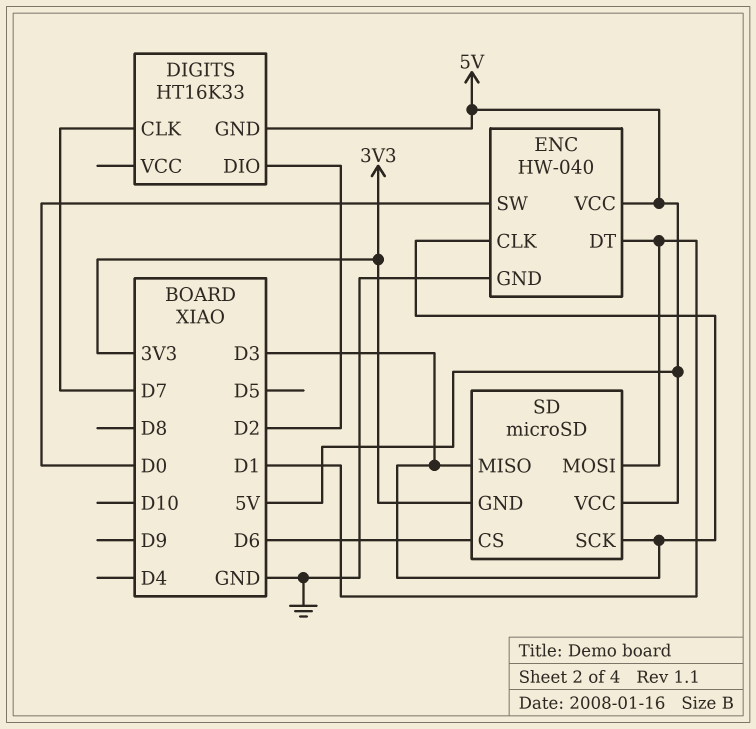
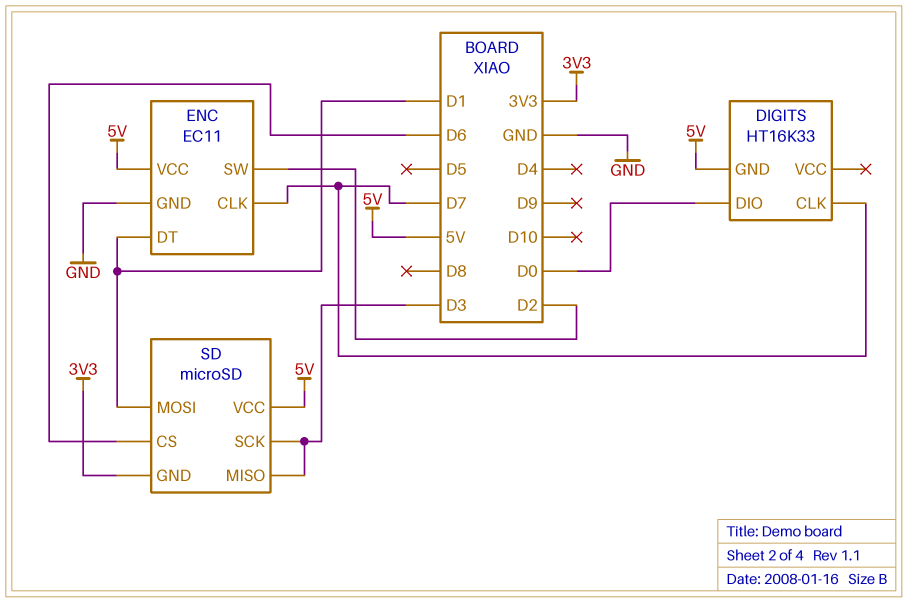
DIGITS pin DIO: D2 -> D0
ENC: HW-040 -> EC11
ENC pin CLK: D3 -> D7
ENC pin SW: D0 -> D2

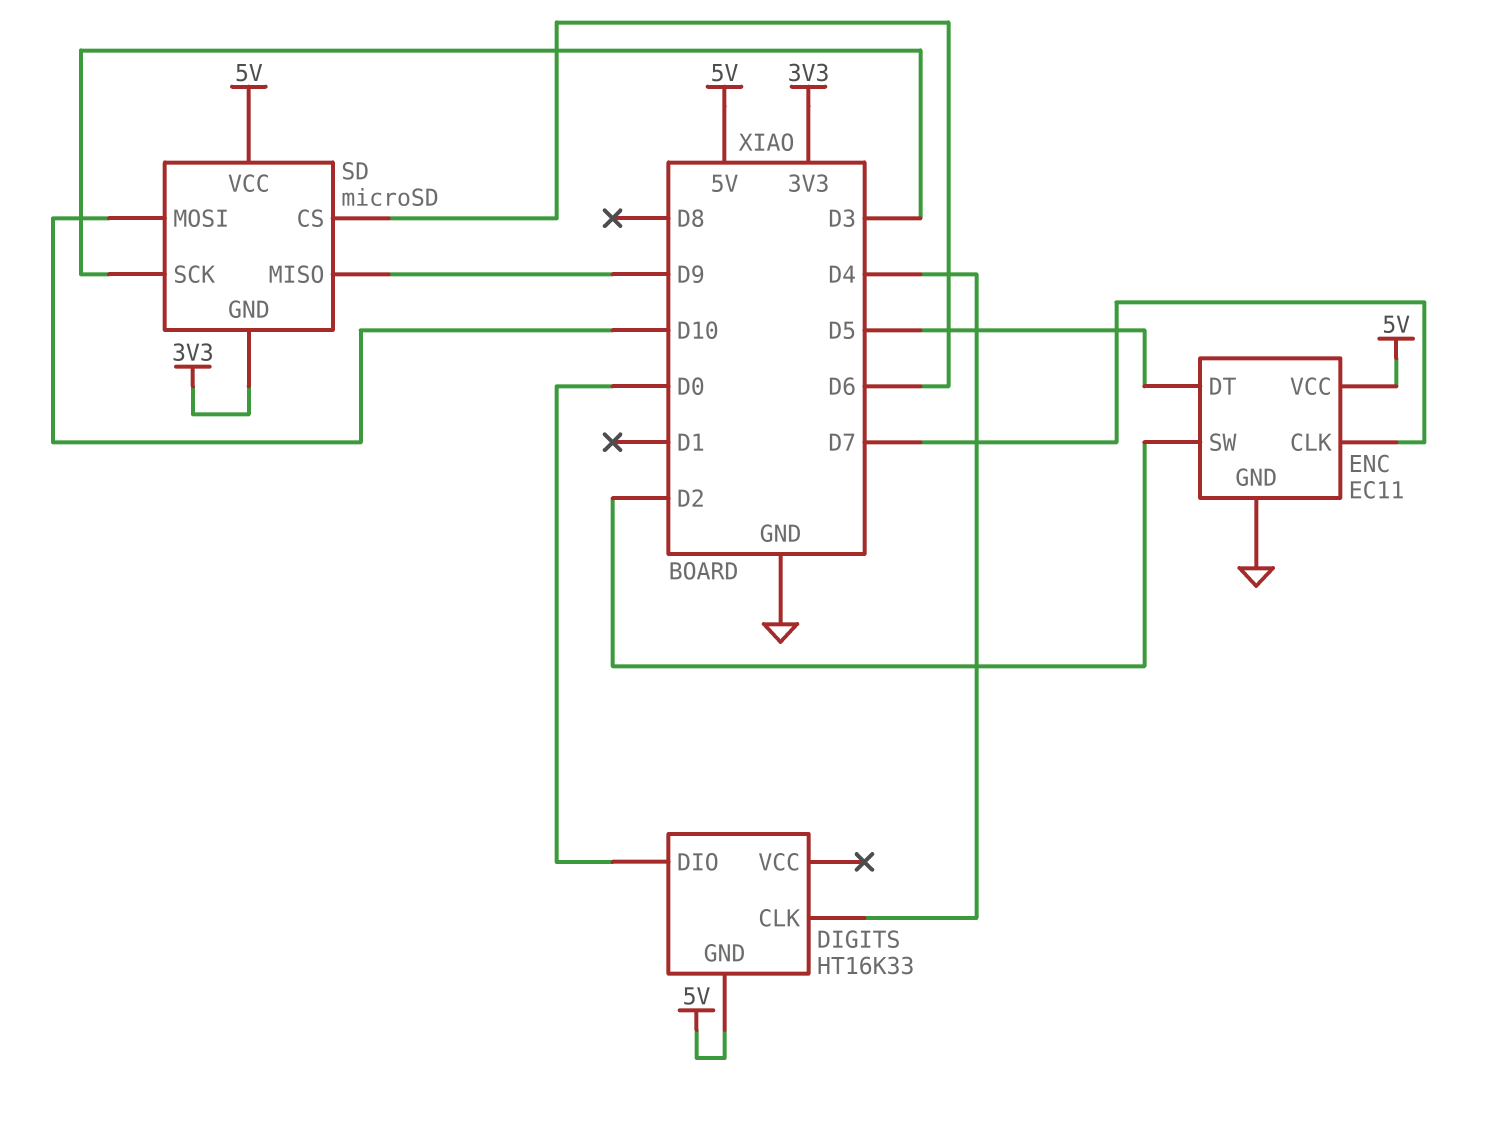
DIGITS pin CLK: D7 -> D4
ENC pin DT: D1 -> D5
SD pin MISO: D3 -> D9
SD pin MOSI: D1 -> D10

